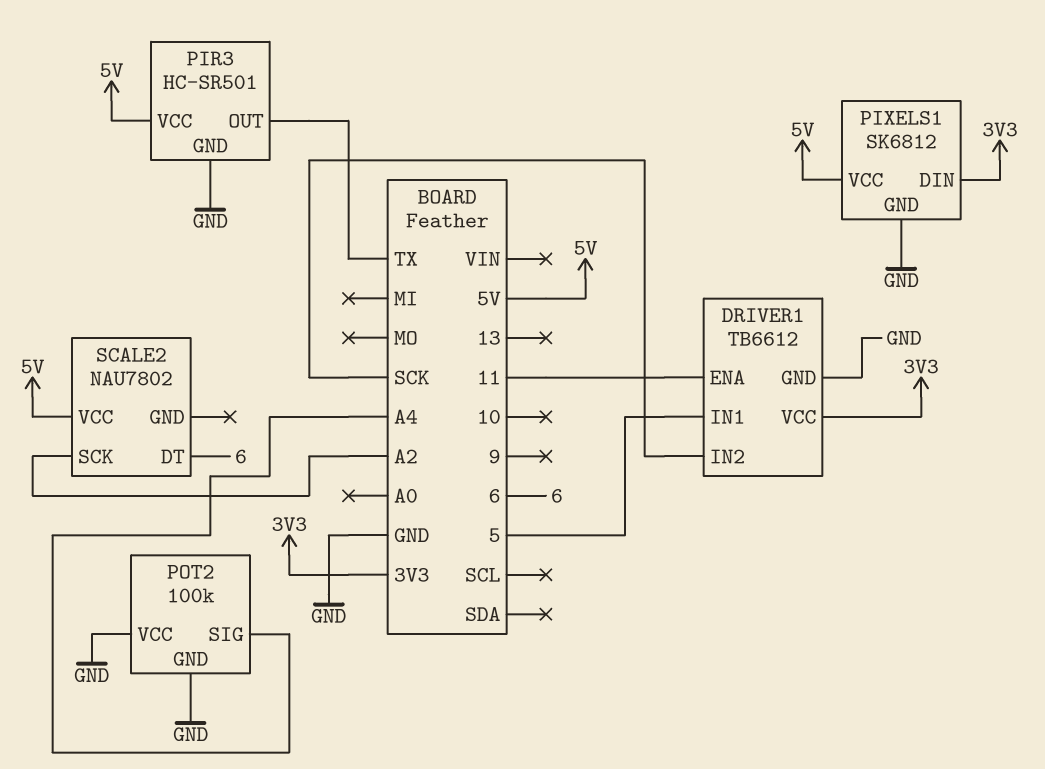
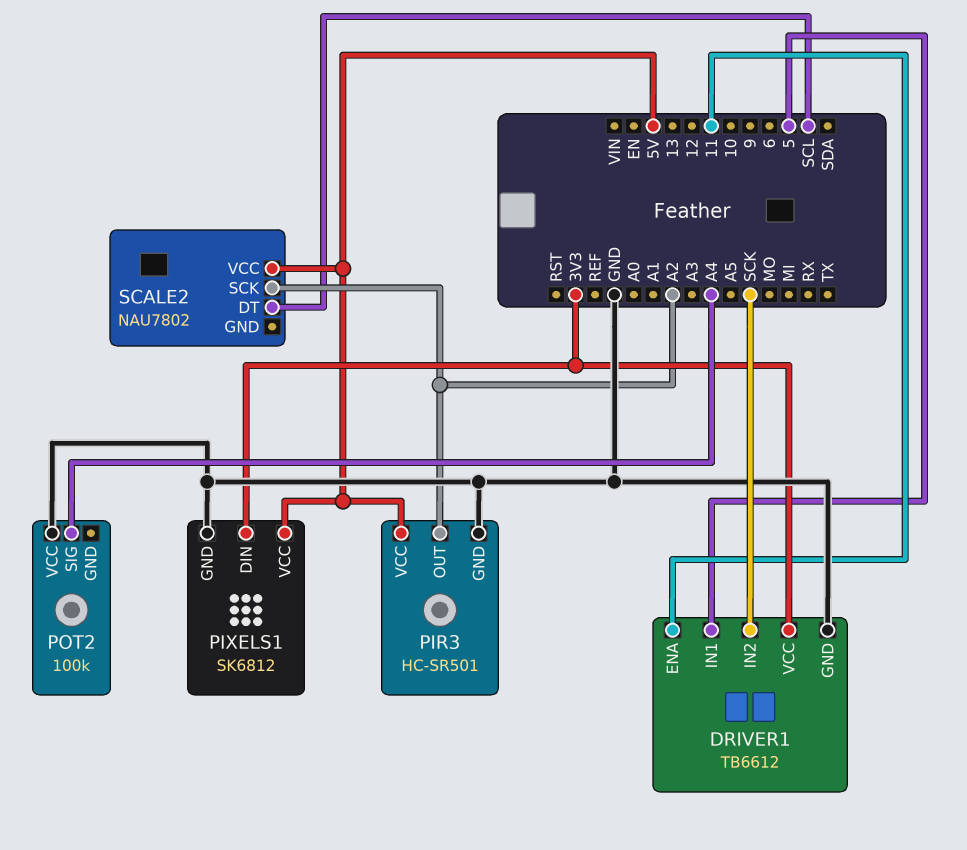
PIR3 pin OUT: TX -> A2
POT2 pin GND: GND -> none
SCALE2 pin DT: 6 -> SCL

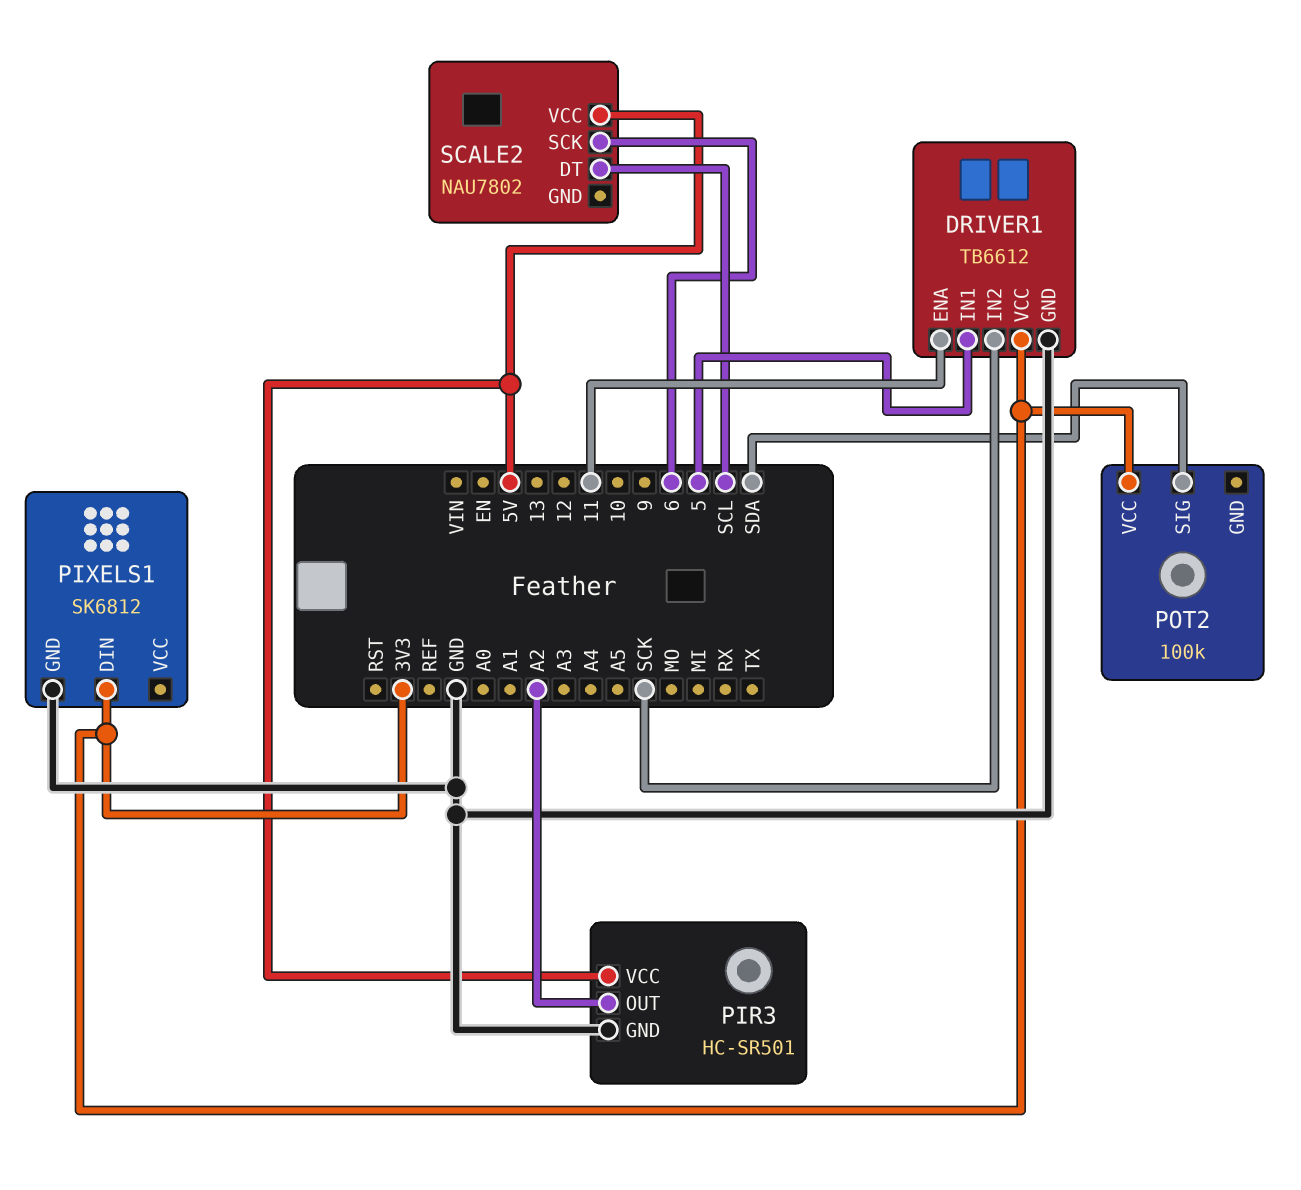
PIXELS1 pin VCC: 5V -> none
POT2 pin SIG: A4 -> SDA
POT2 pin VCC: GND -> 3V3
SCALE2 pin SCK: A2 -> 6

